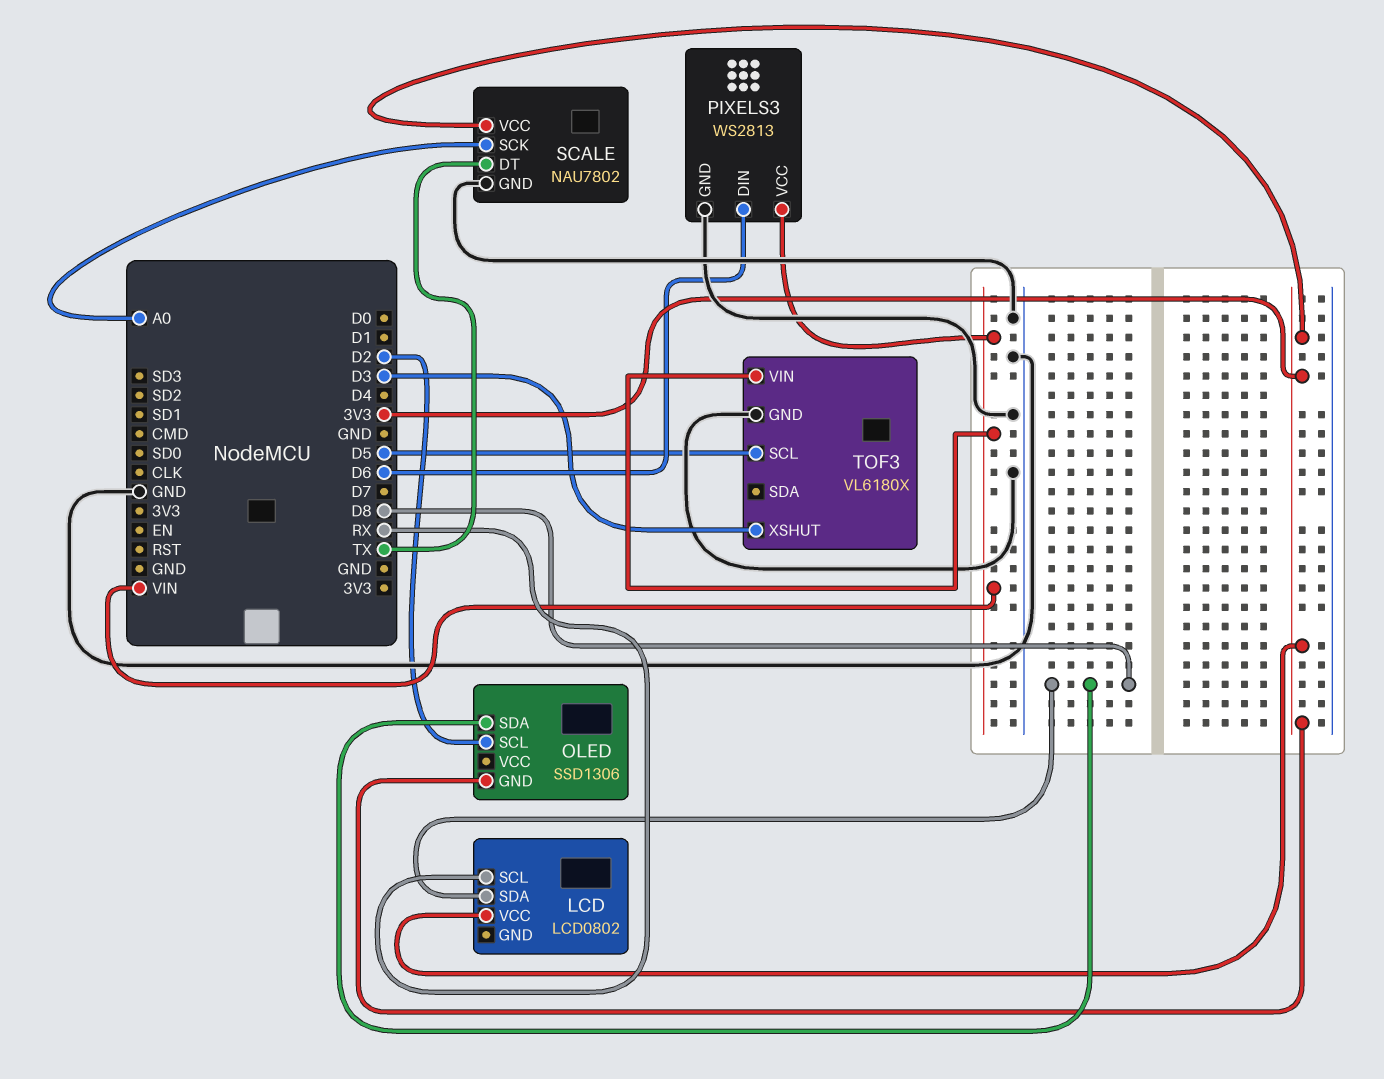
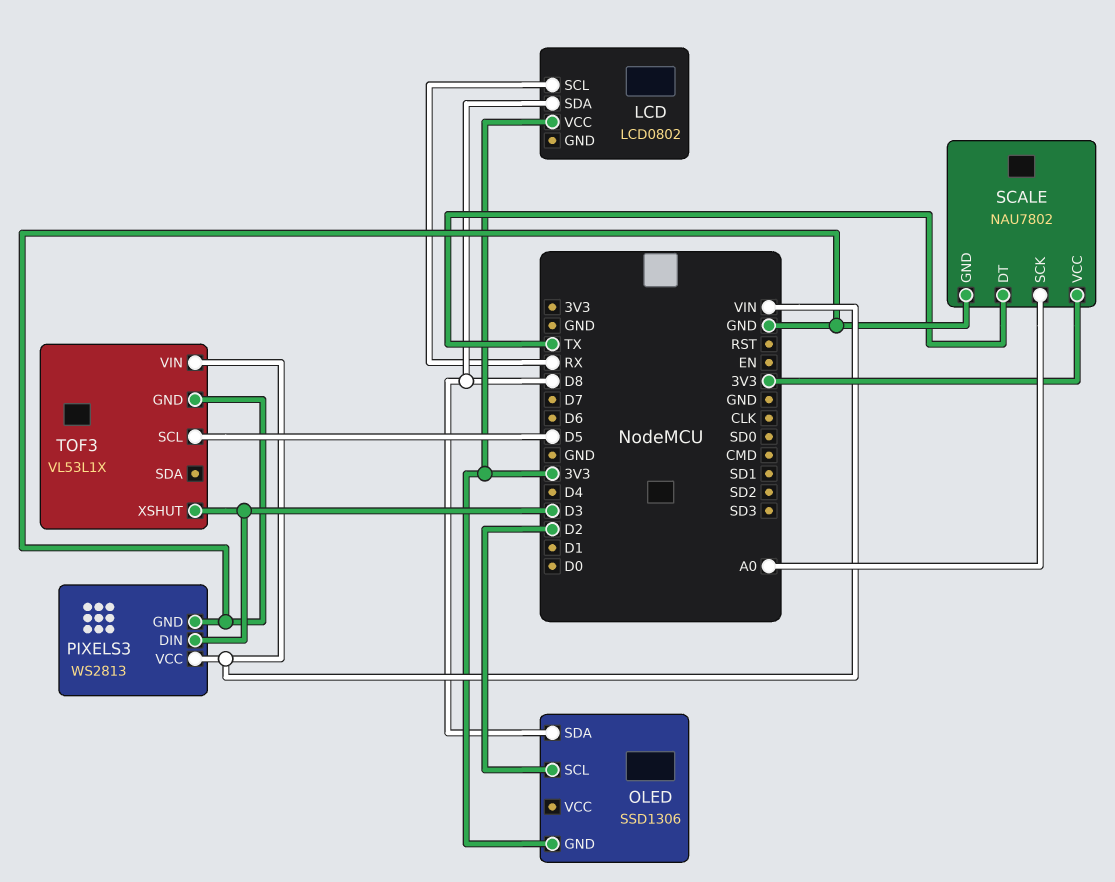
PIXELS3 pin DIN: D6 -> D3
TOF3: VL6180X -> VL53L1X

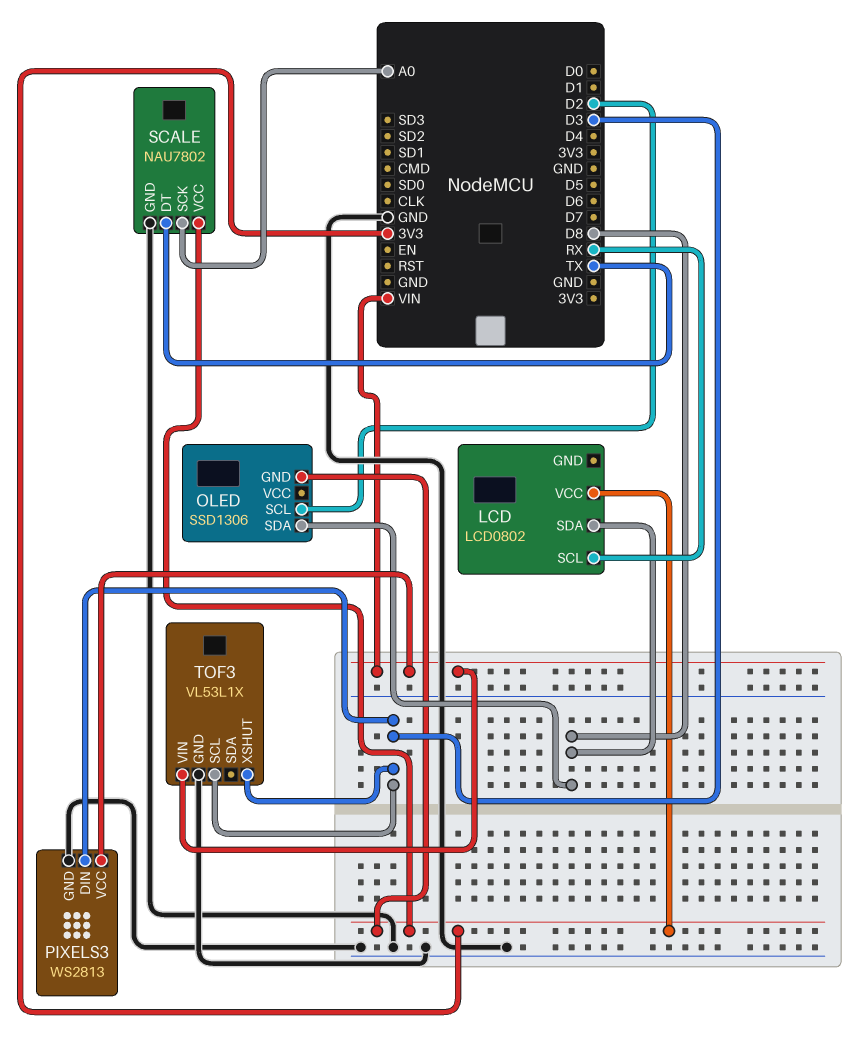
TOF3 pin SCL: D5 -> D3

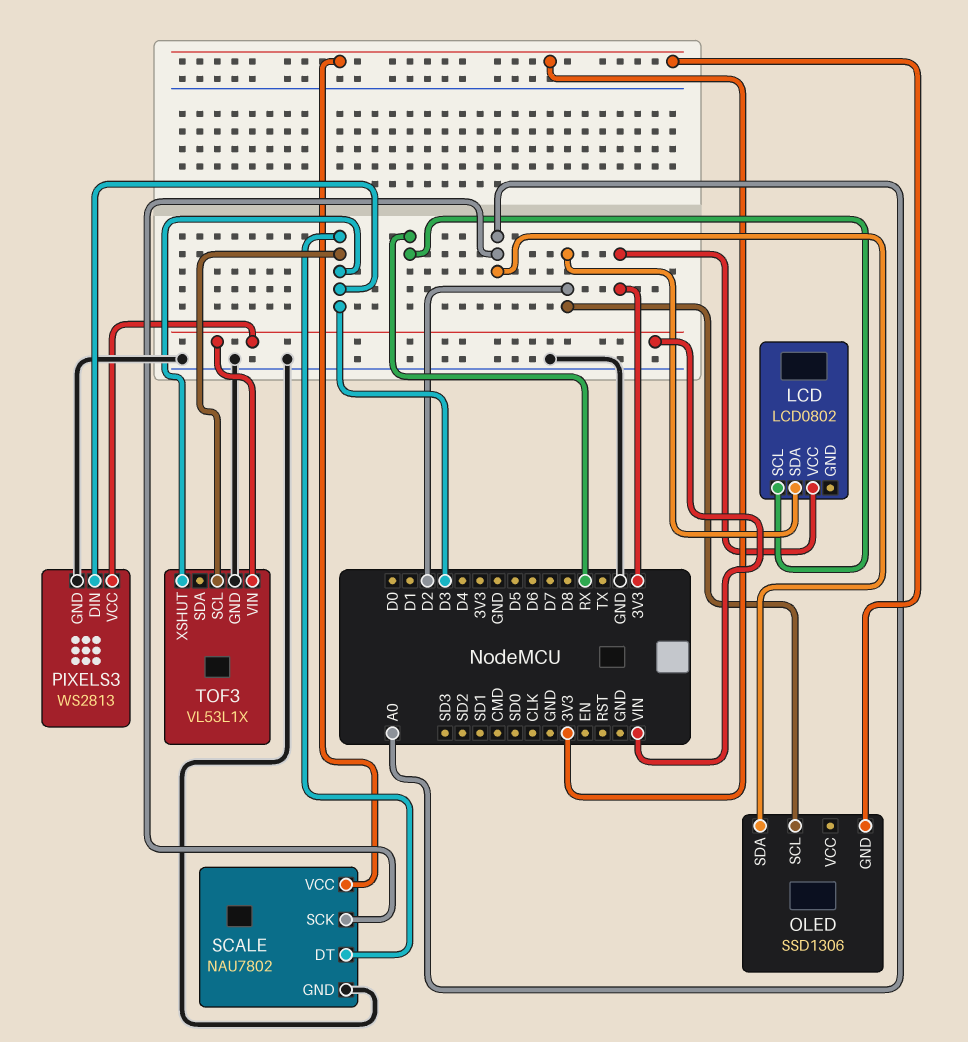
LCD pin SDA: D8 -> D2
OLED pin SDA: D8 -> A0
SCALE pin DT: TX -> D3

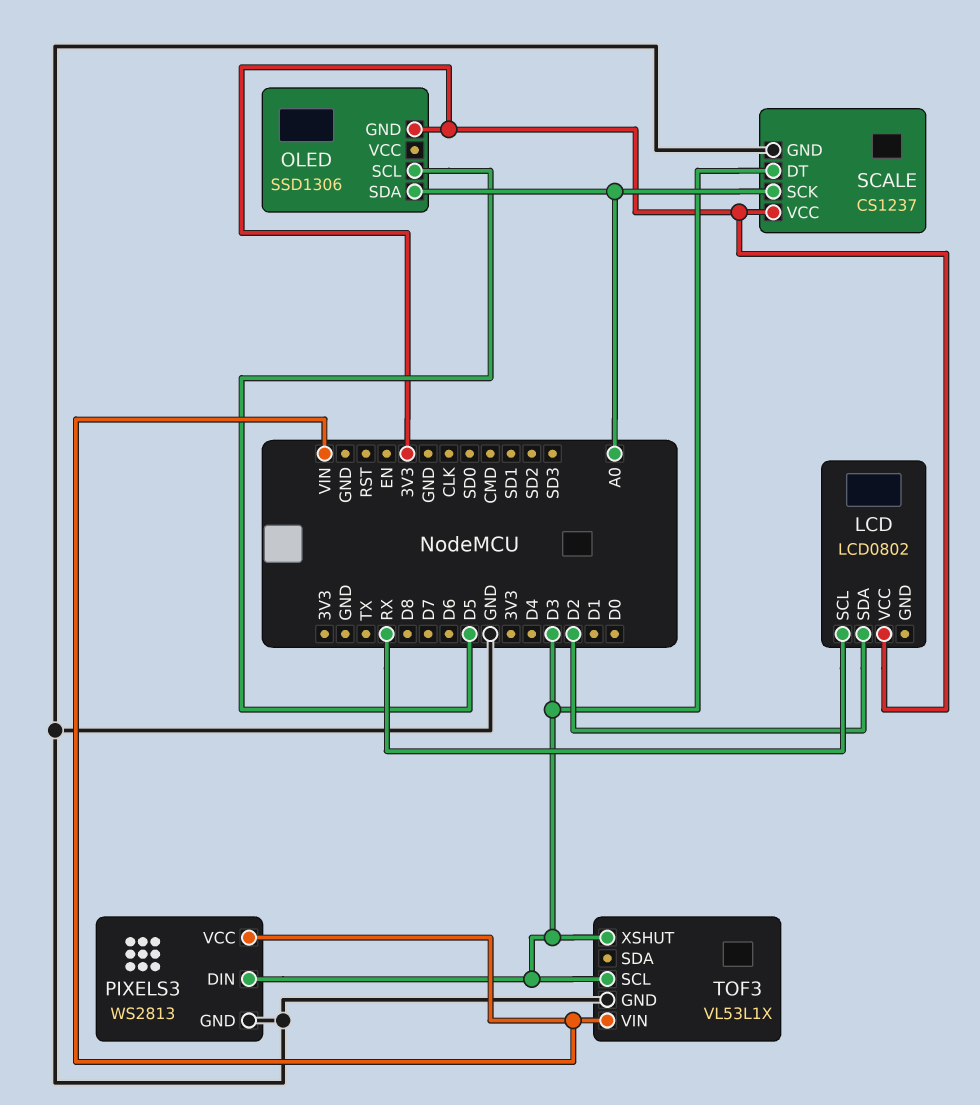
OLED pin SCL: D2 -> D5
SCALE: NAU7802 -> CS1237

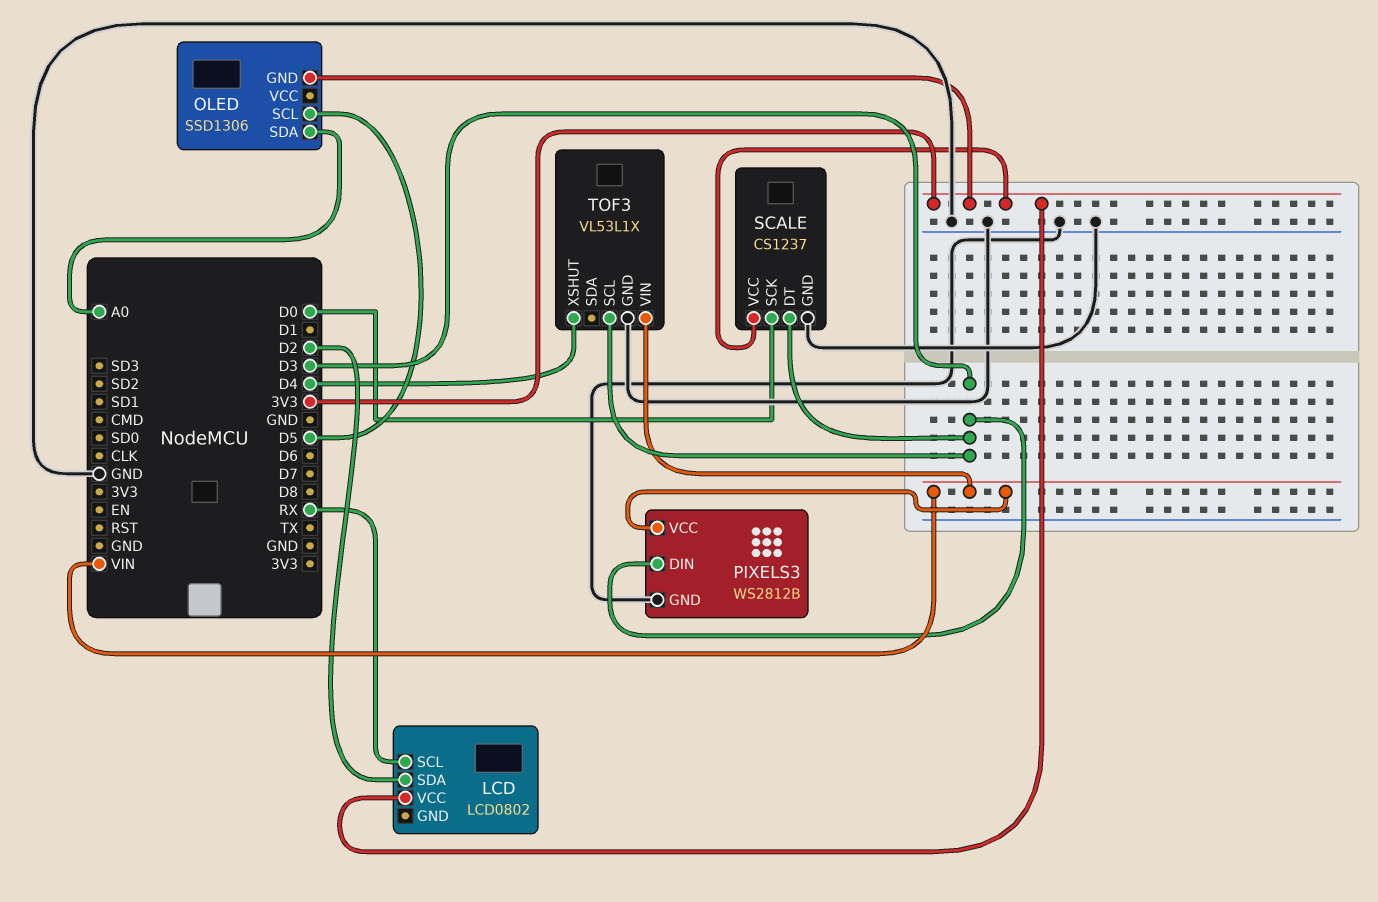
PIXELS3: WS2813 -> WS2812B
SCALE pin SCK: A0 -> D0
TOF3 pin XSHUT: D3 -> D4

